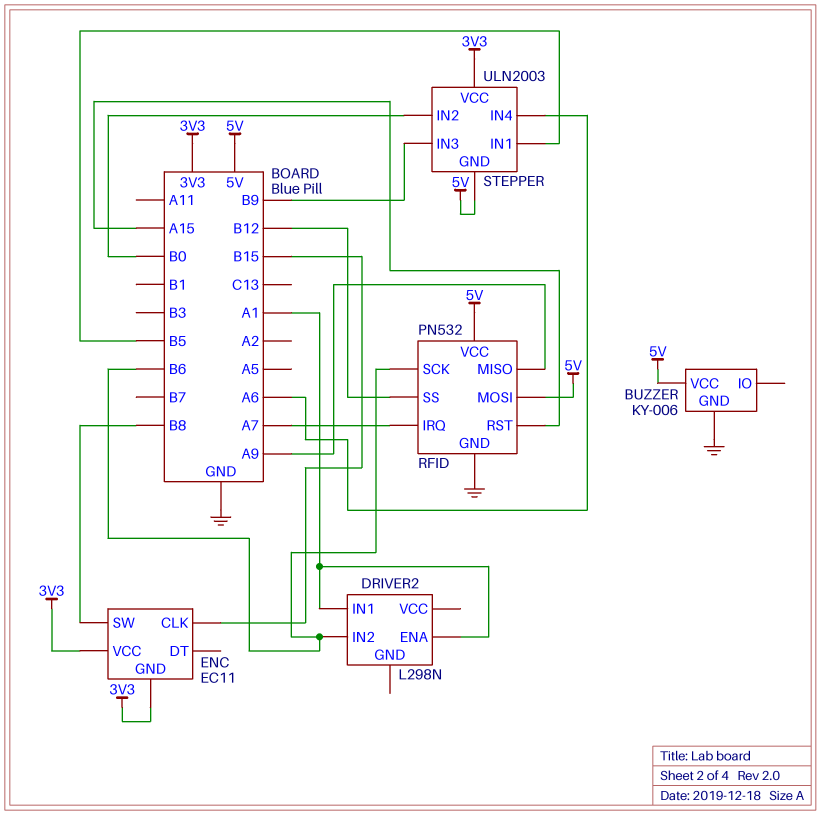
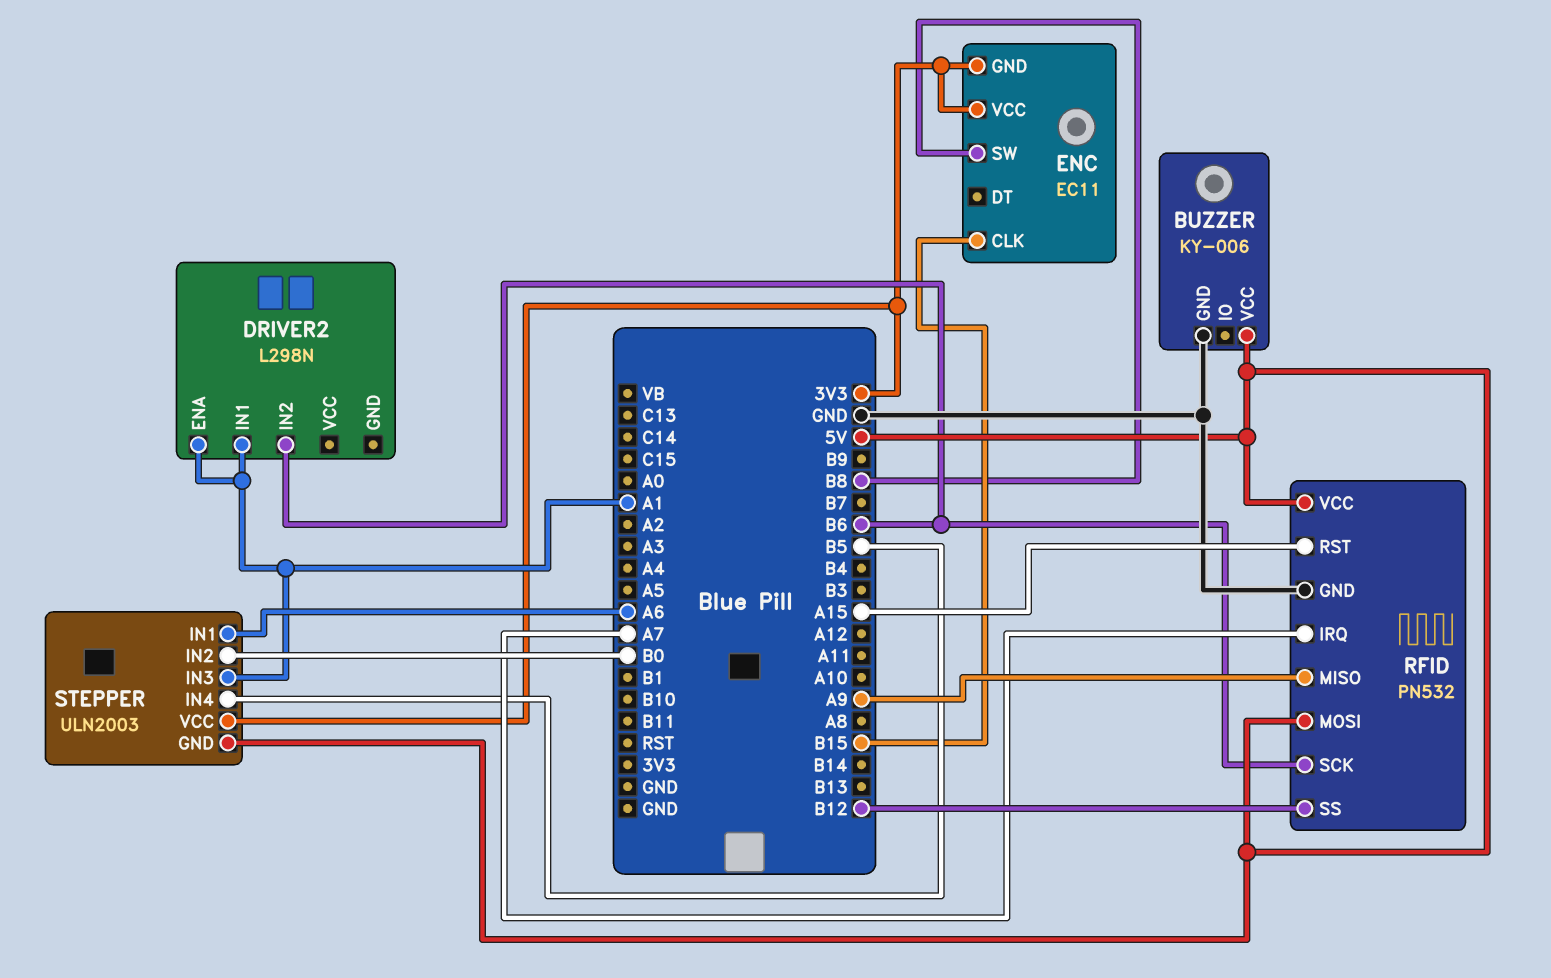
STEPPER pin IN1: B5 -> A6
STEPPER pin IN3: B9 -> A1
STEPPER pin IN4: A6 -> B5

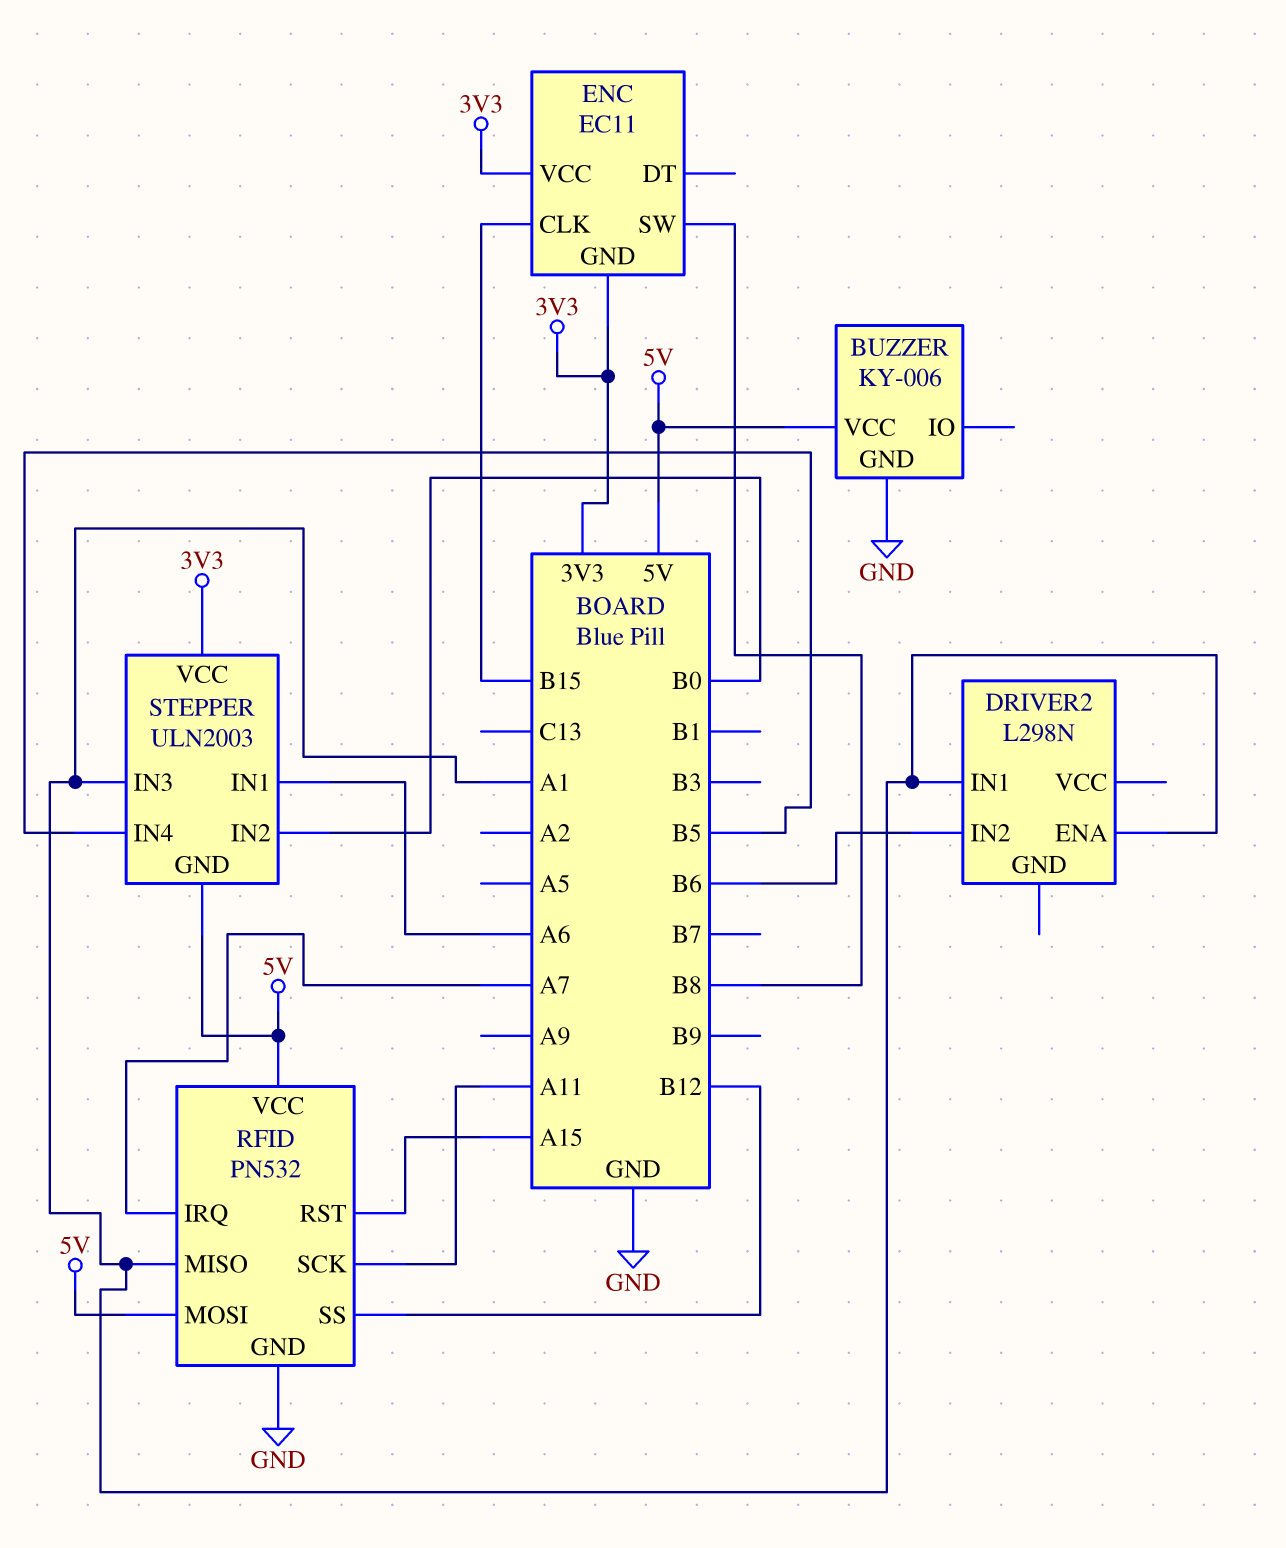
RFID pin MISO: A9 -> A1
RFID pin SCK: B6 -> A11

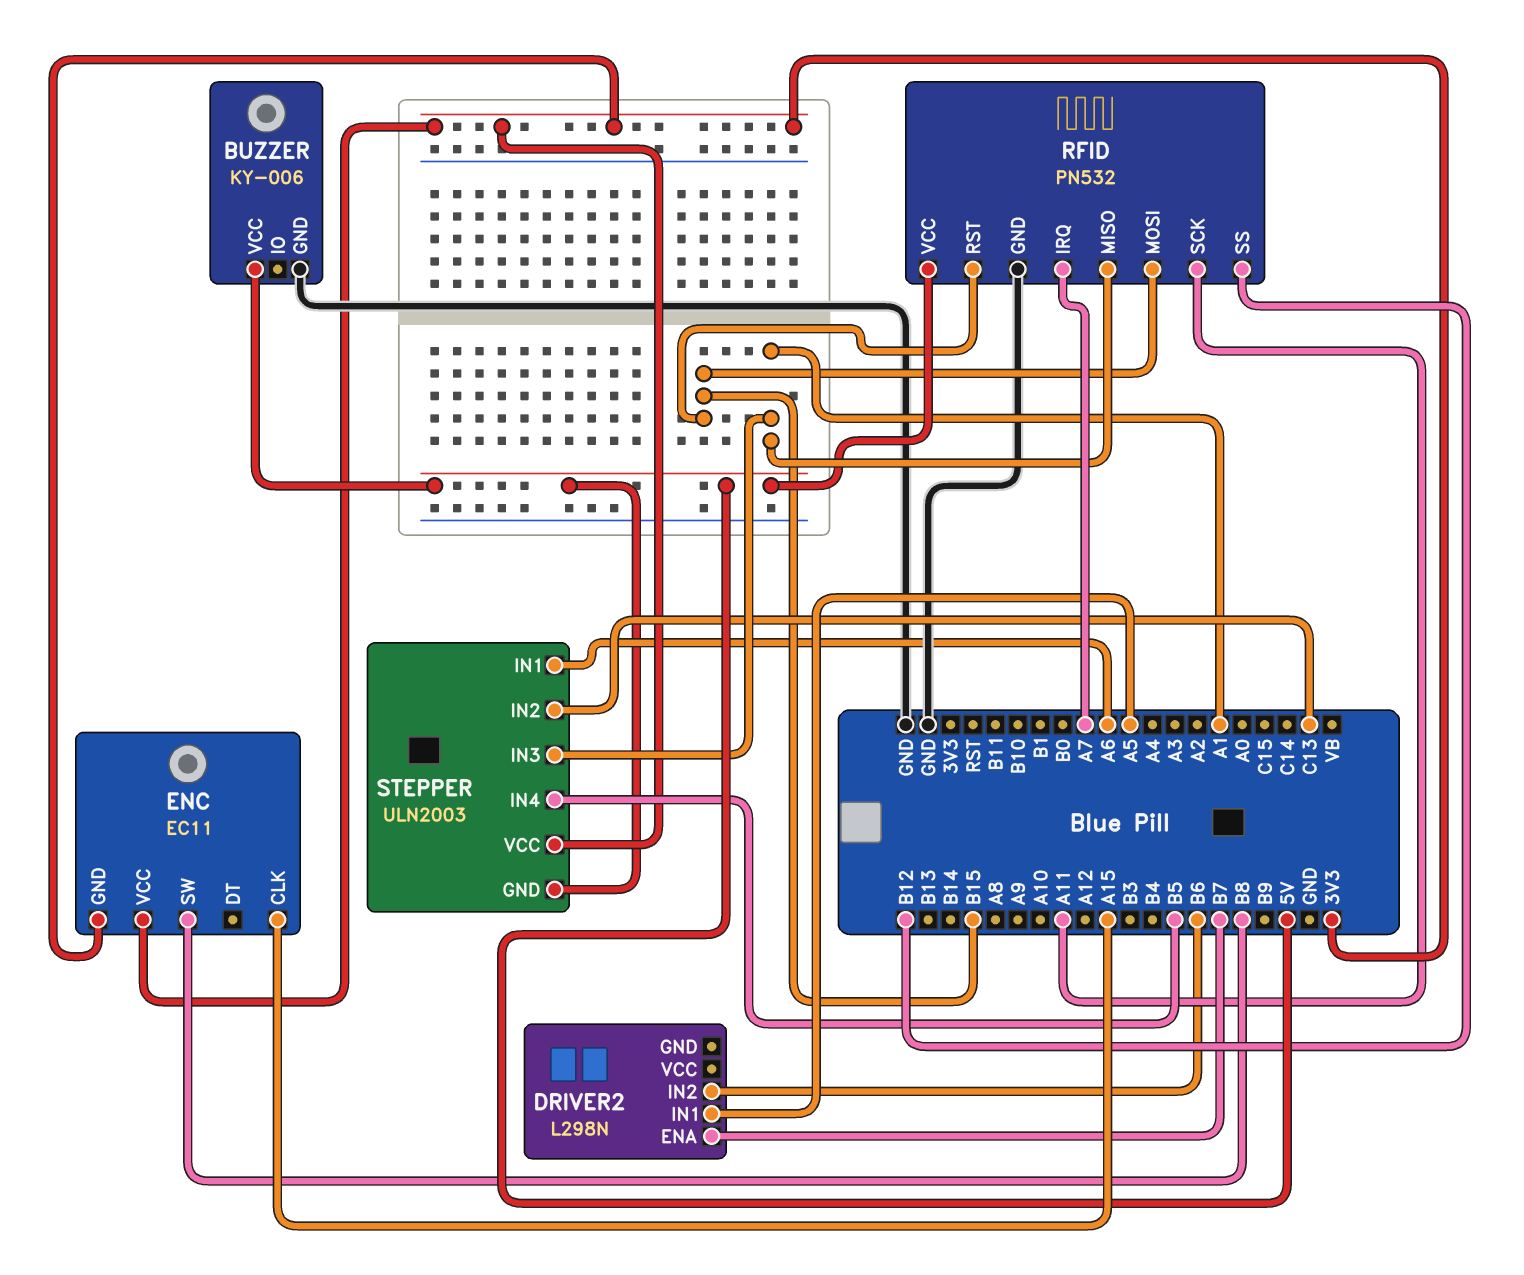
DRIVER2 pin ENA: A1 -> B7
DRIVER2 pin IN1: A1 -> A5
ENC pin CLK: B15 -> A15
RFID pin MOSI: 5V -> B15
RFID pin RST: A15 -> B15
STEPPER pin IN2: B0 -> C13

